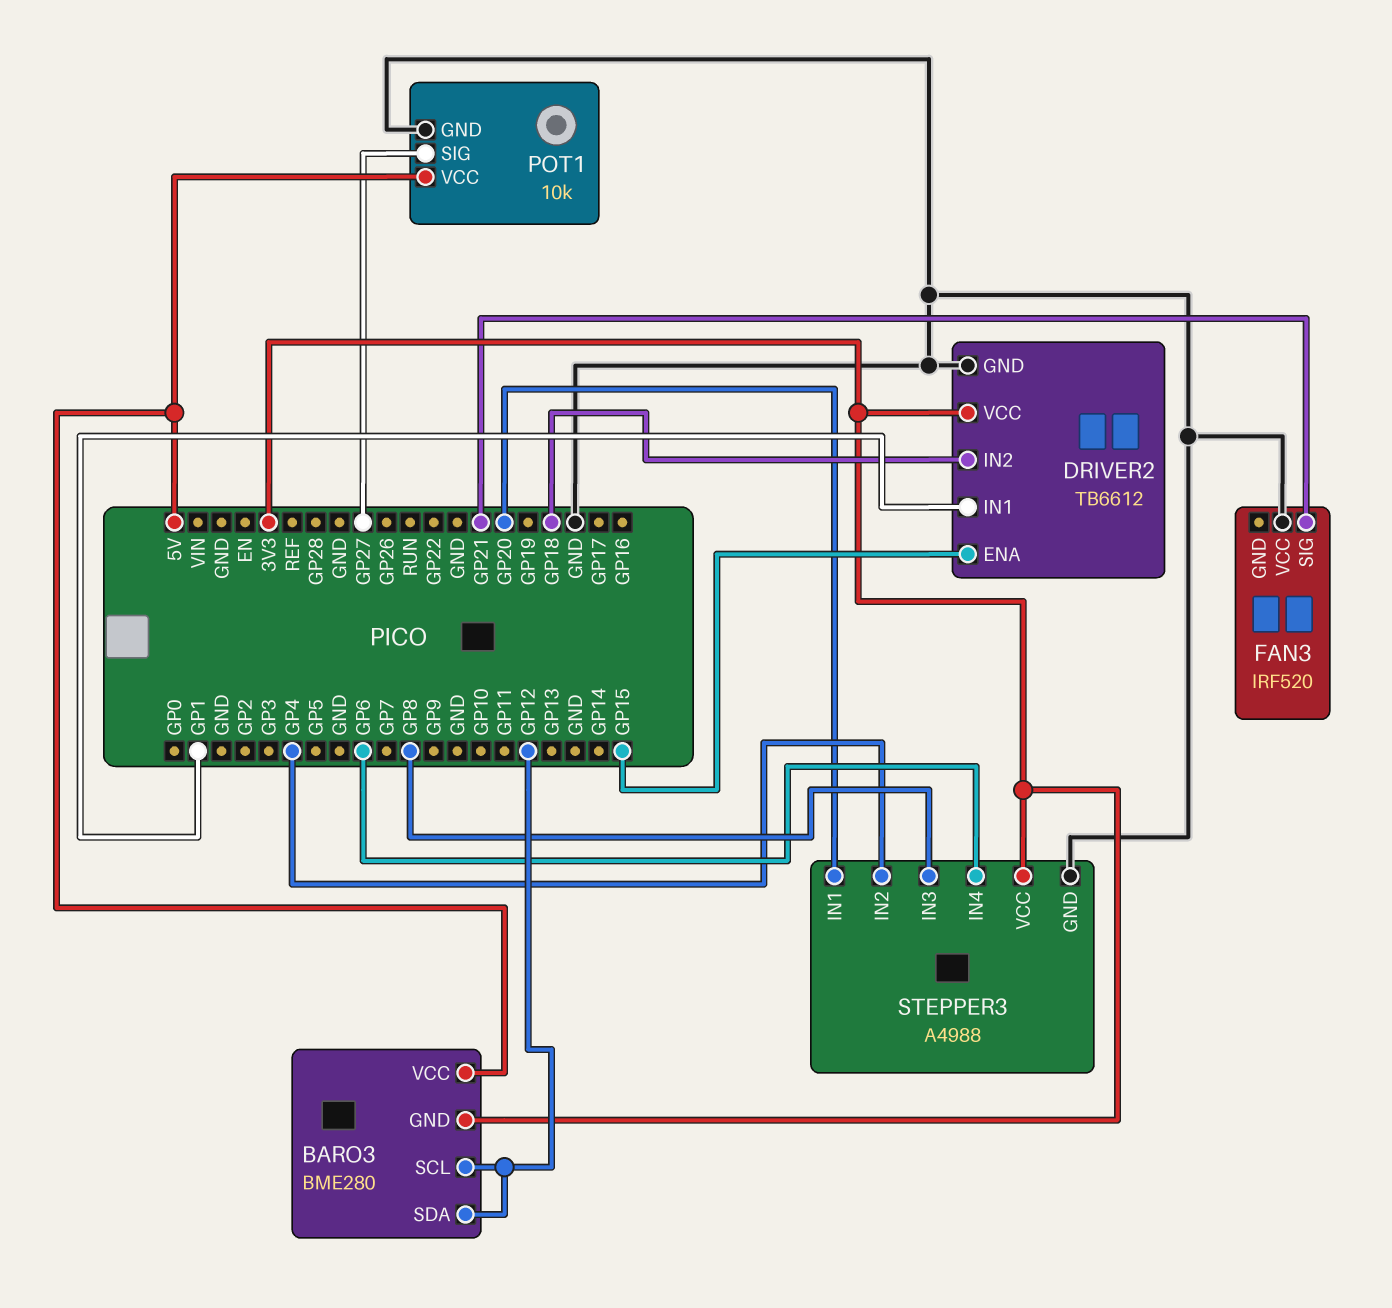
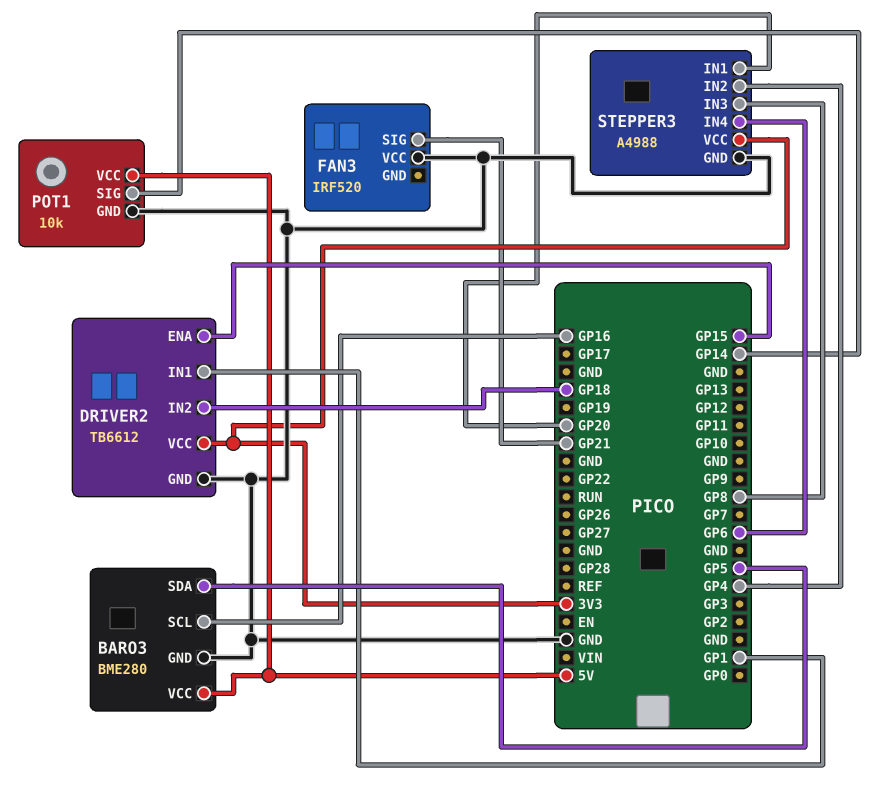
BARO3 pin GND: 3V3 -> GND
BARO3 pin SCL: GP12 -> GP16
BARO3 pin SDA: GP12 -> GP5
POT1 pin SIG: GP27 -> GP14

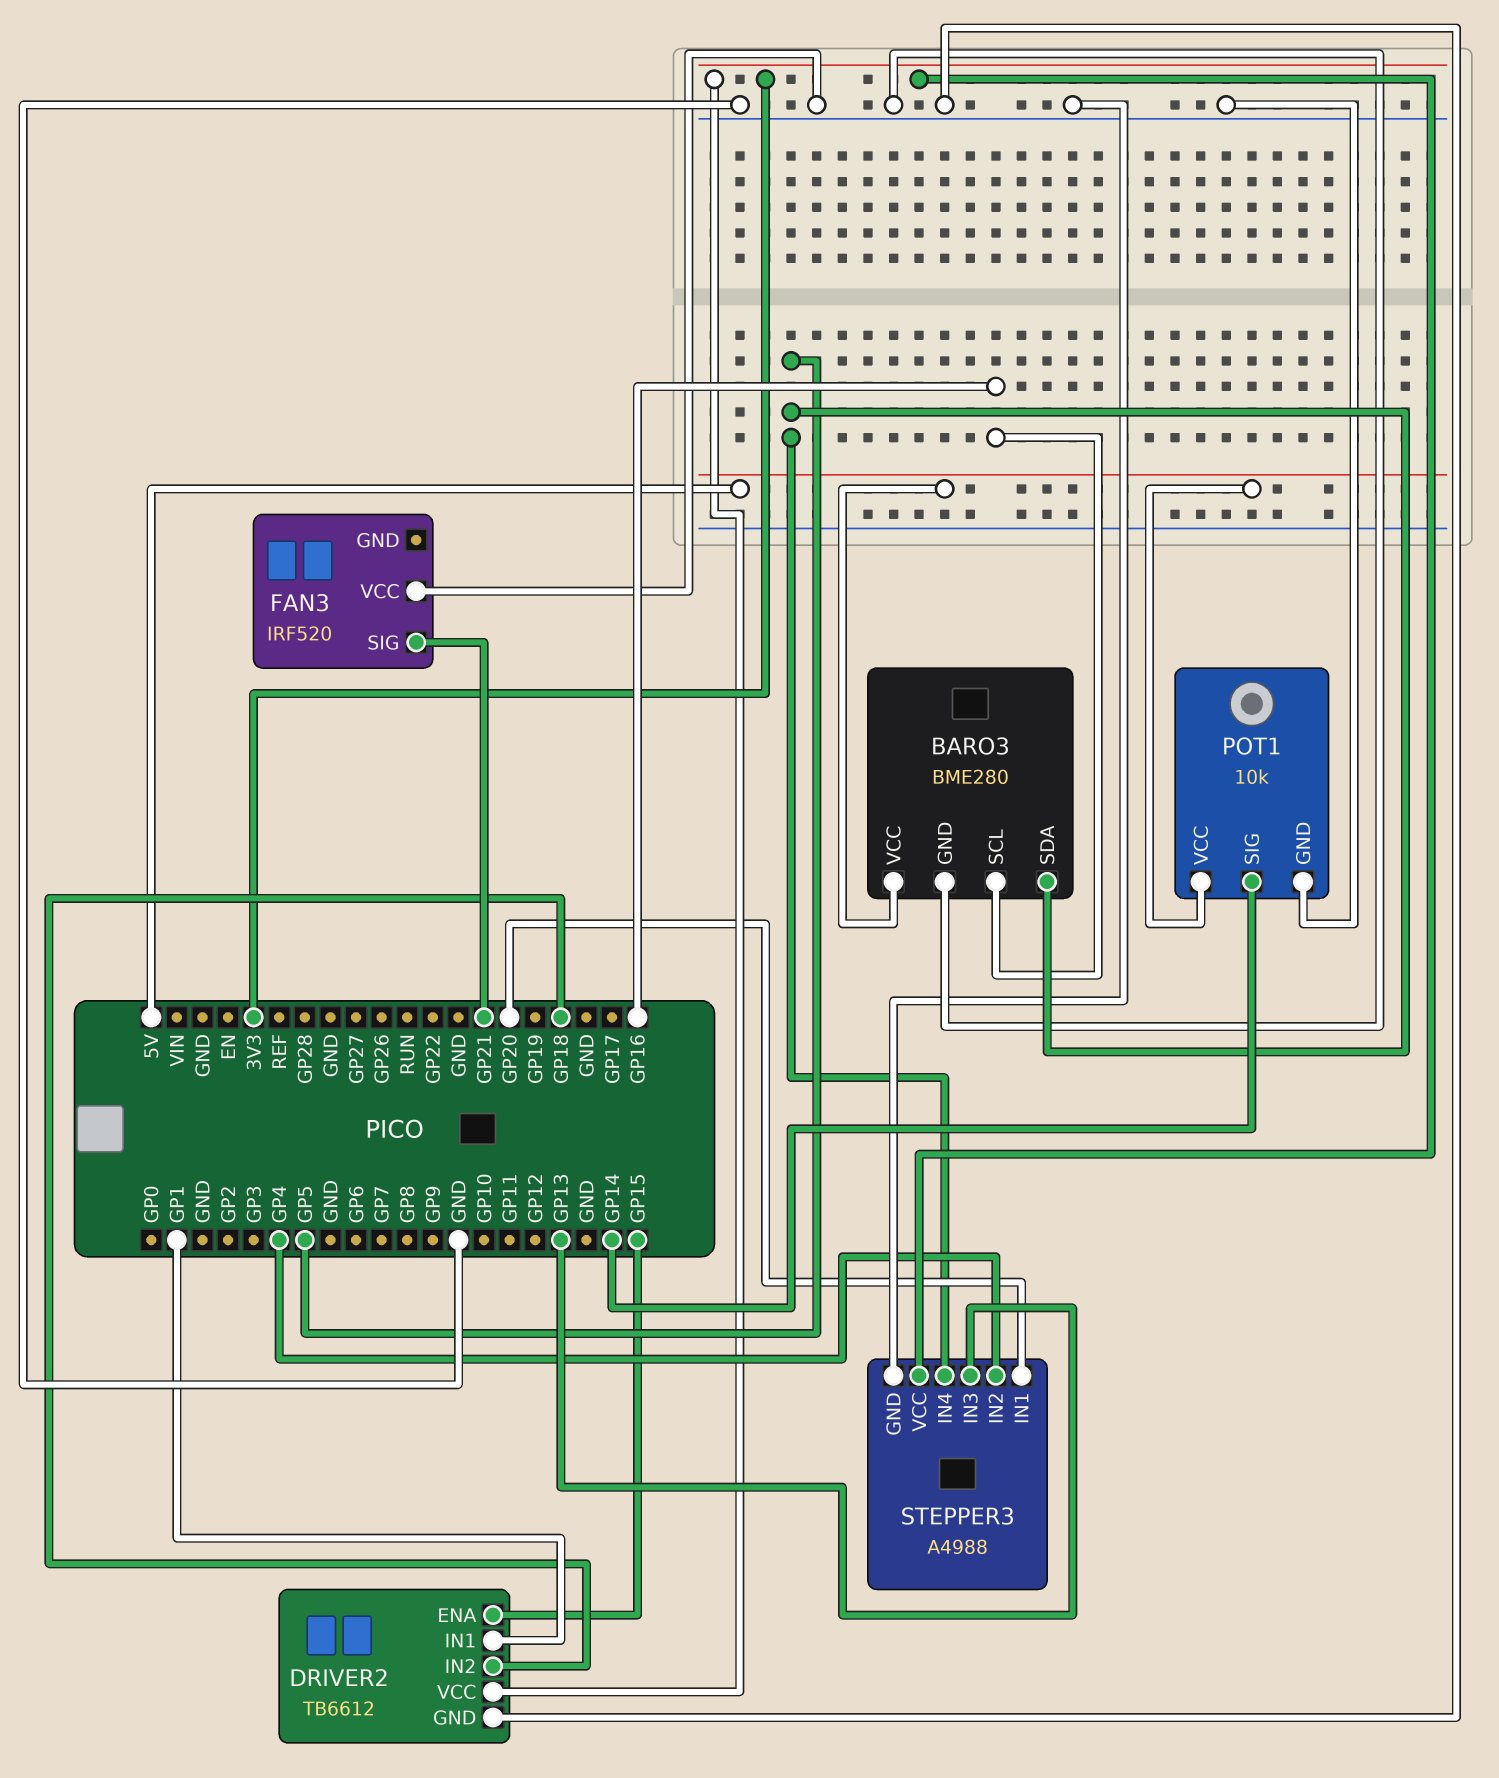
STEPPER3 pin IN3: GP8 -> GP13
STEPPER3 pin IN4: GP6 -> GP5

